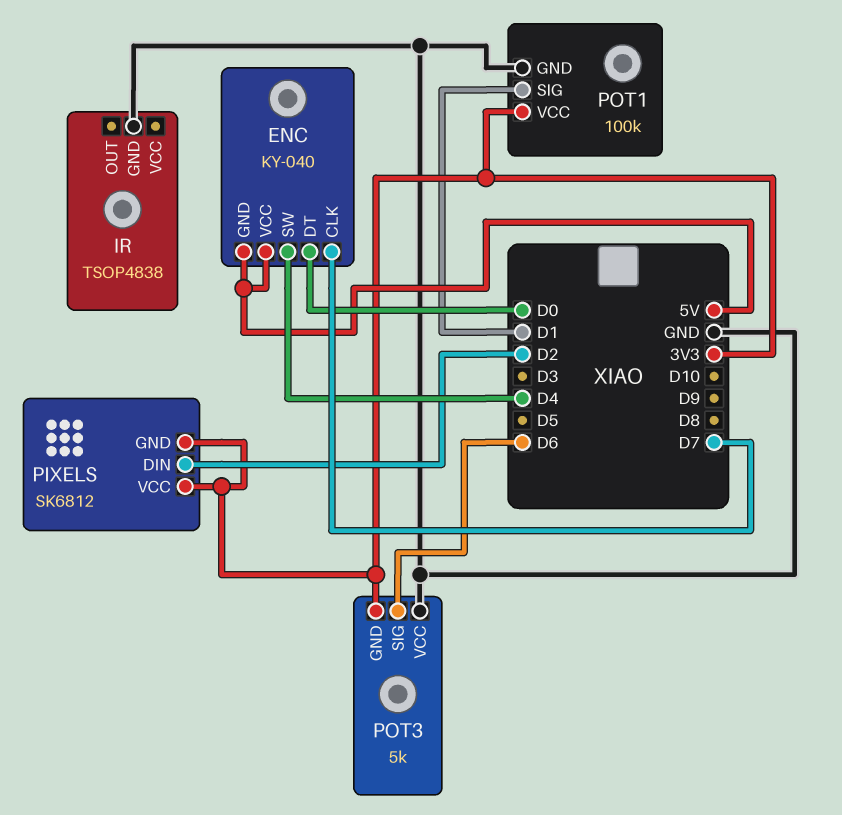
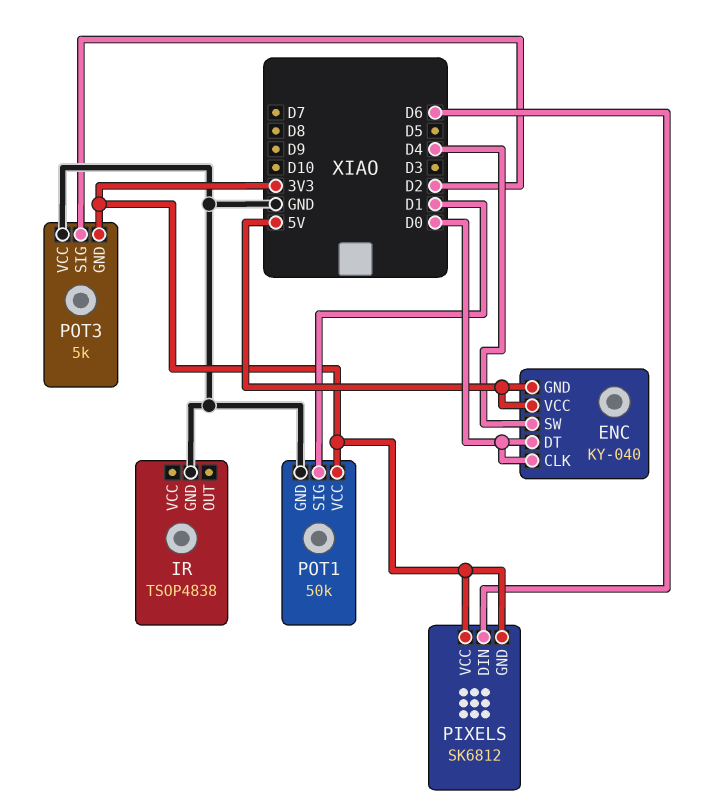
ENC pin CLK: D7 -> D0
PIXELS pin DIN: D2 -> D6
POT1: 100k -> 50k
POT3 pin SIG: D6 -> D2

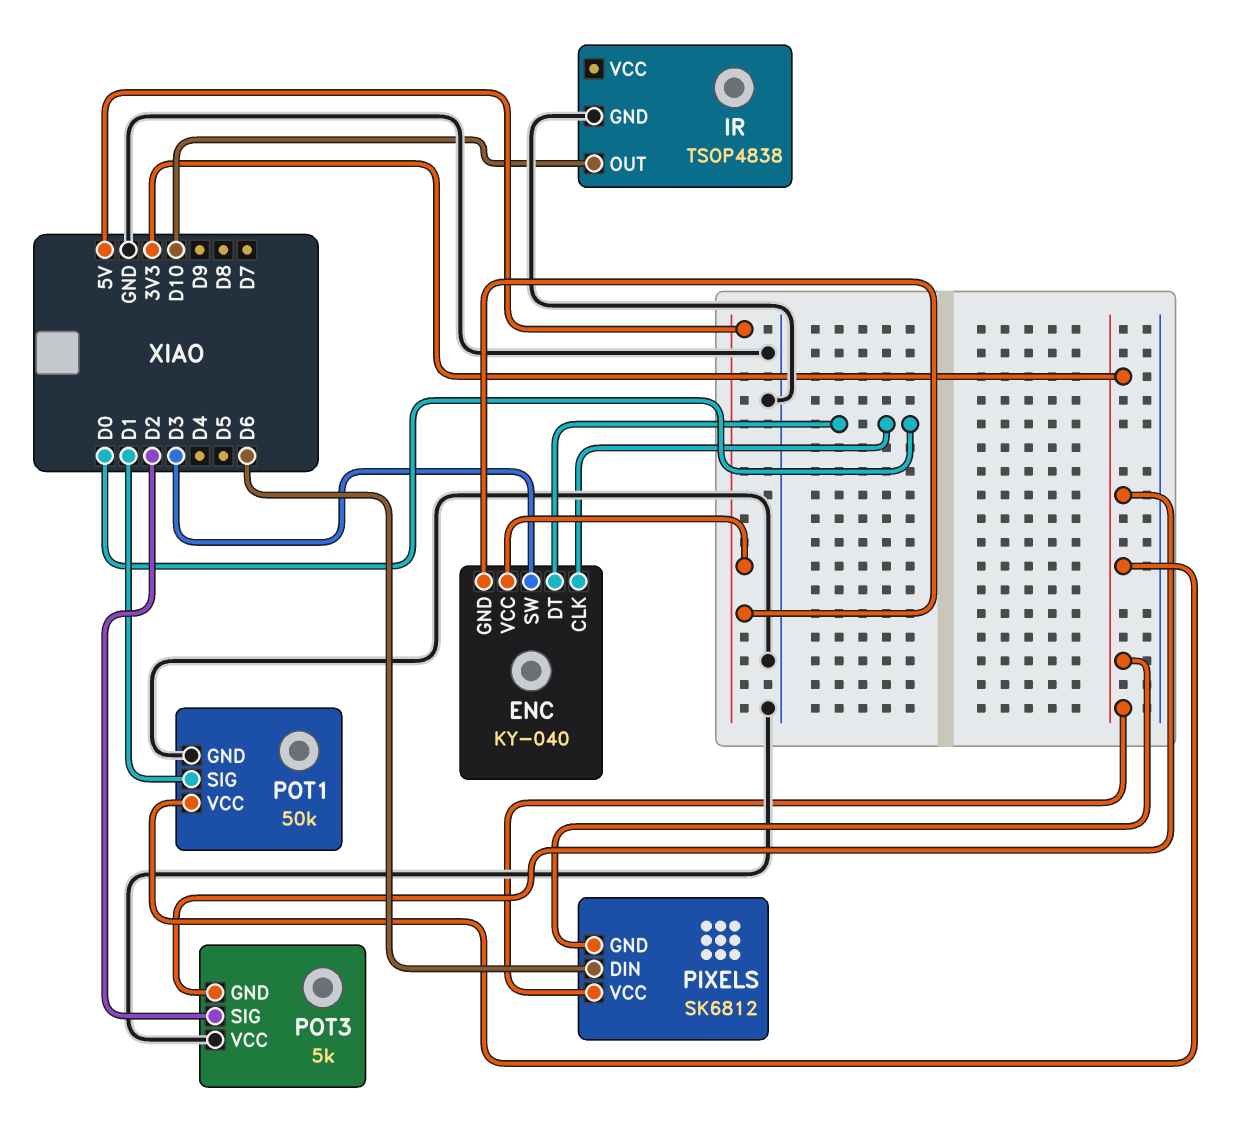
ENC pin SW: D4 -> D3
IR pin OUT: none -> D10

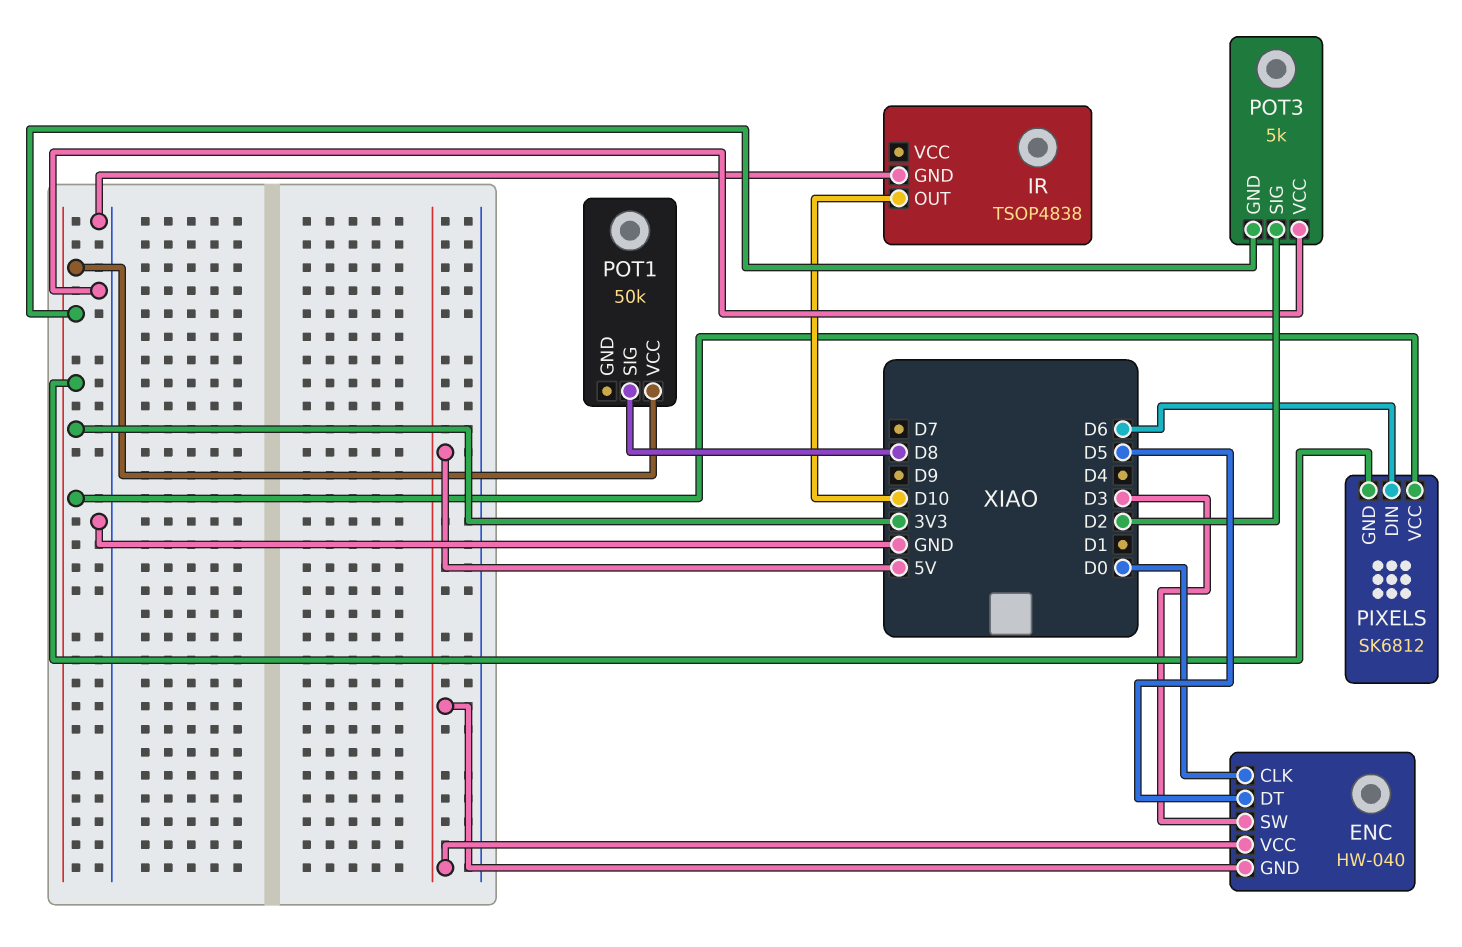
ENC: KY-040 -> HW-040
ENC pin DT: D0 -> D5
POT1 pin GND: GND -> none
POT1 pin SIG: D1 -> D8

